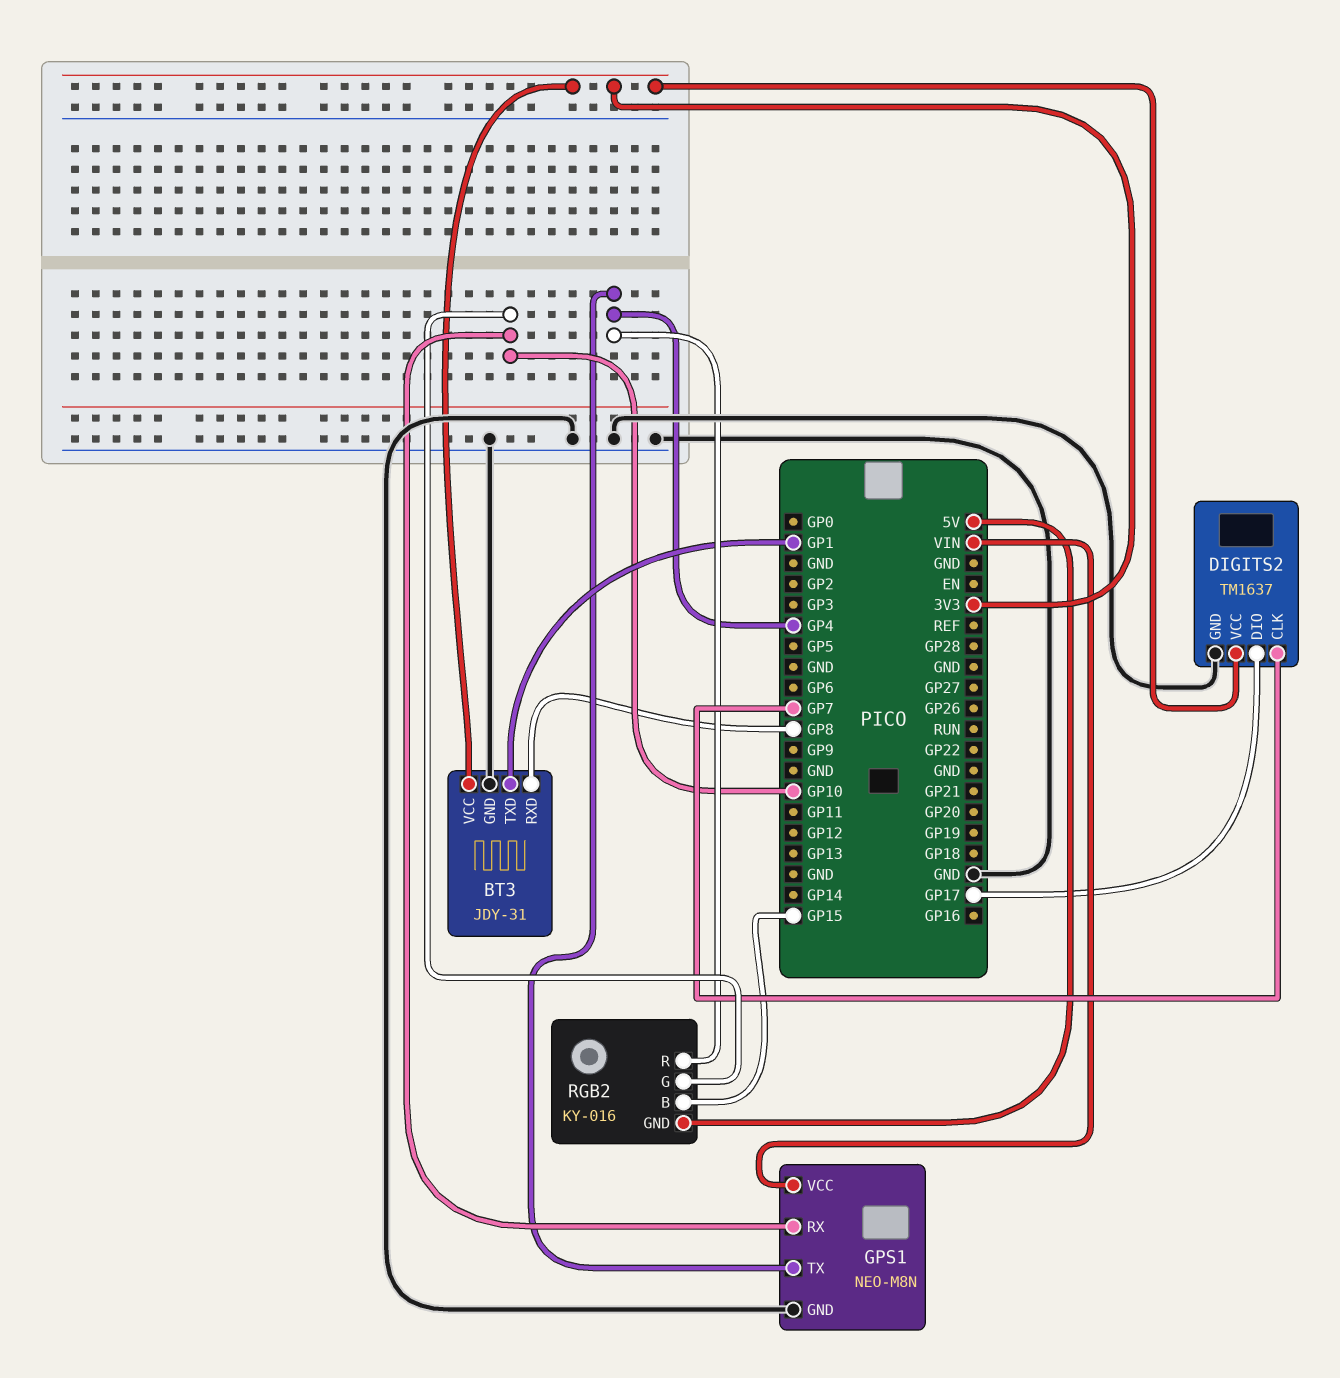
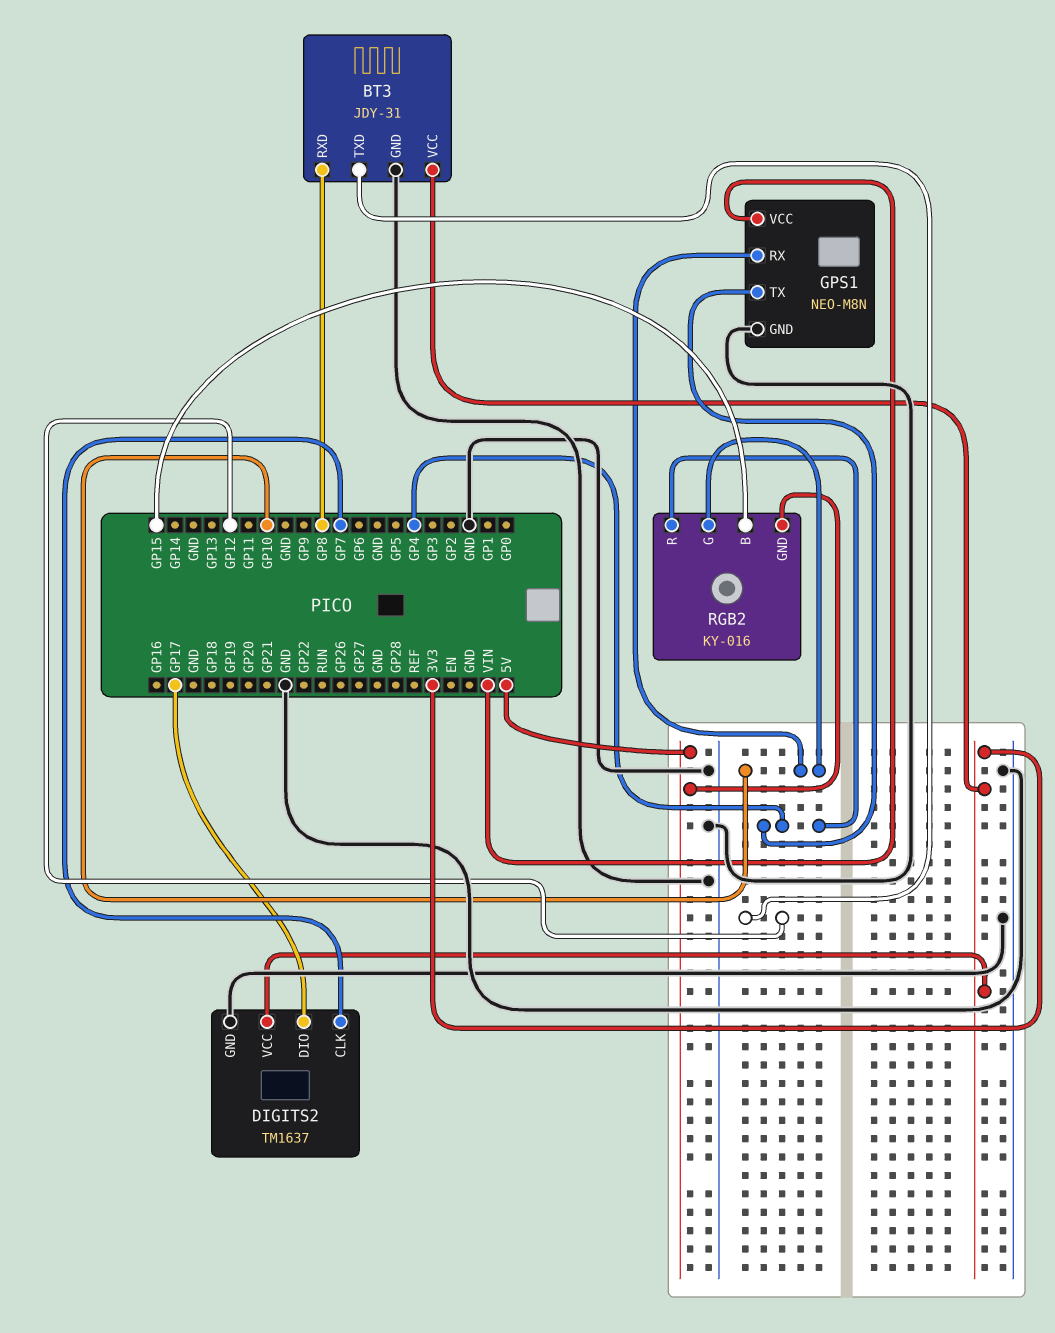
BT3 pin TXD: GP1 -> GP12

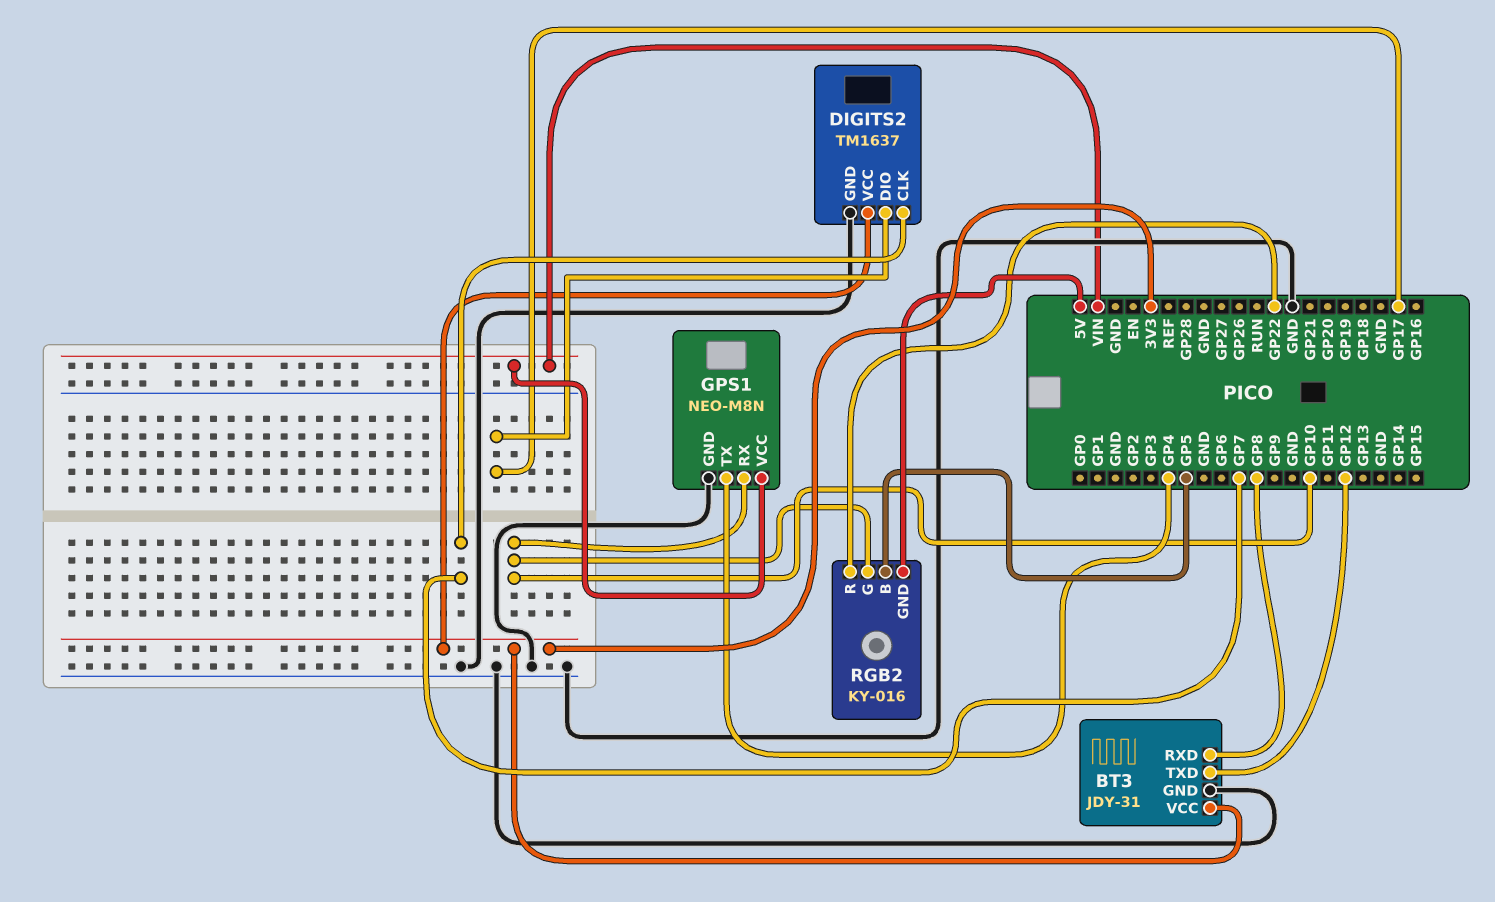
RGB2 pin B: GP15 -> GP5
RGB2 pin R: GP4 -> GP22

